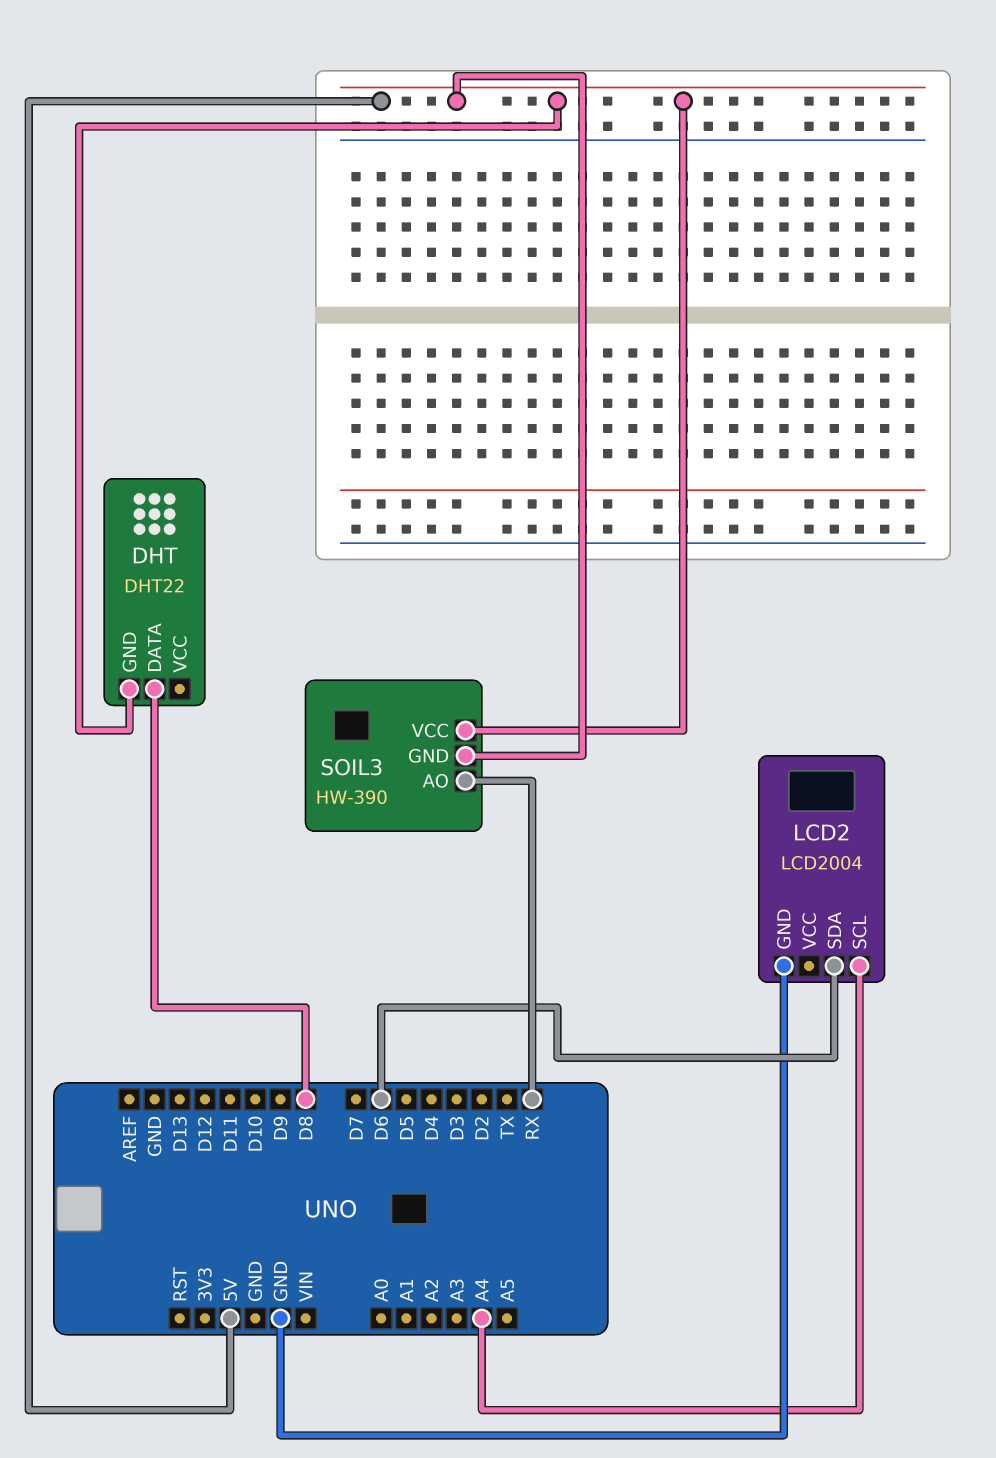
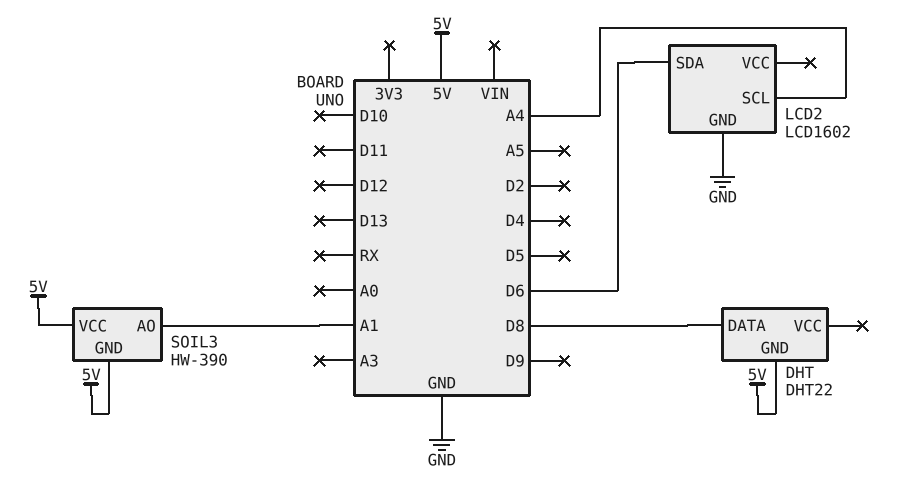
LCD2: LCD2004 -> LCD1602
SOIL3 pin AO: RX -> A1

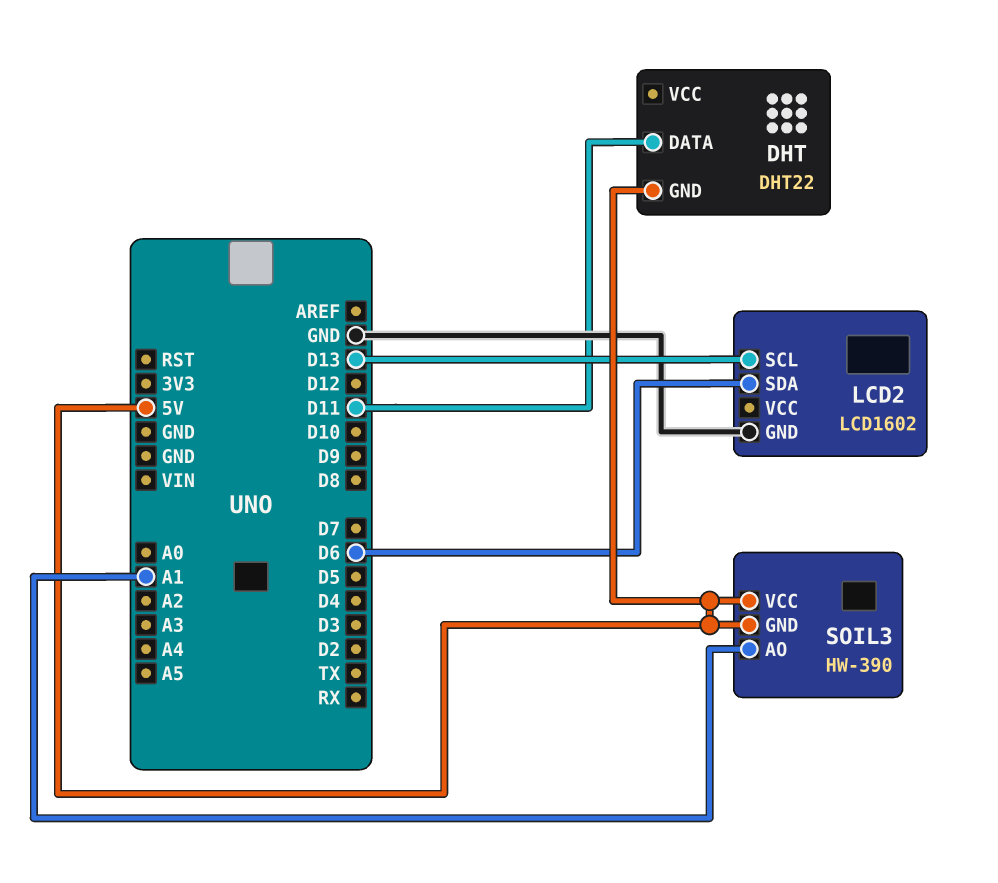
DHT pin DATA: D8 -> D11
LCD2 pin SCL: A4 -> D13

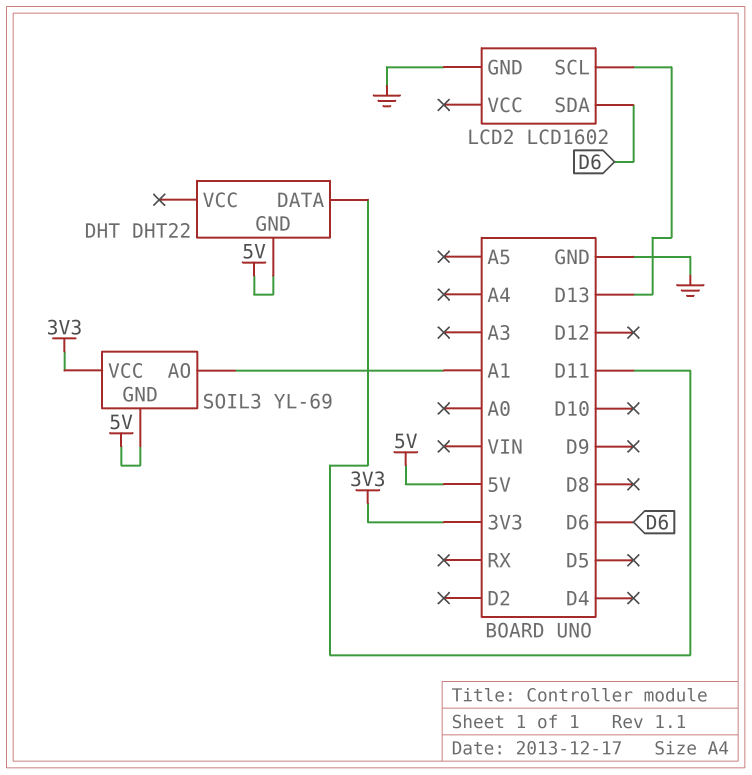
SOIL3: HW-390 -> YL-69
SOIL3 pin VCC: 5V -> 3V3

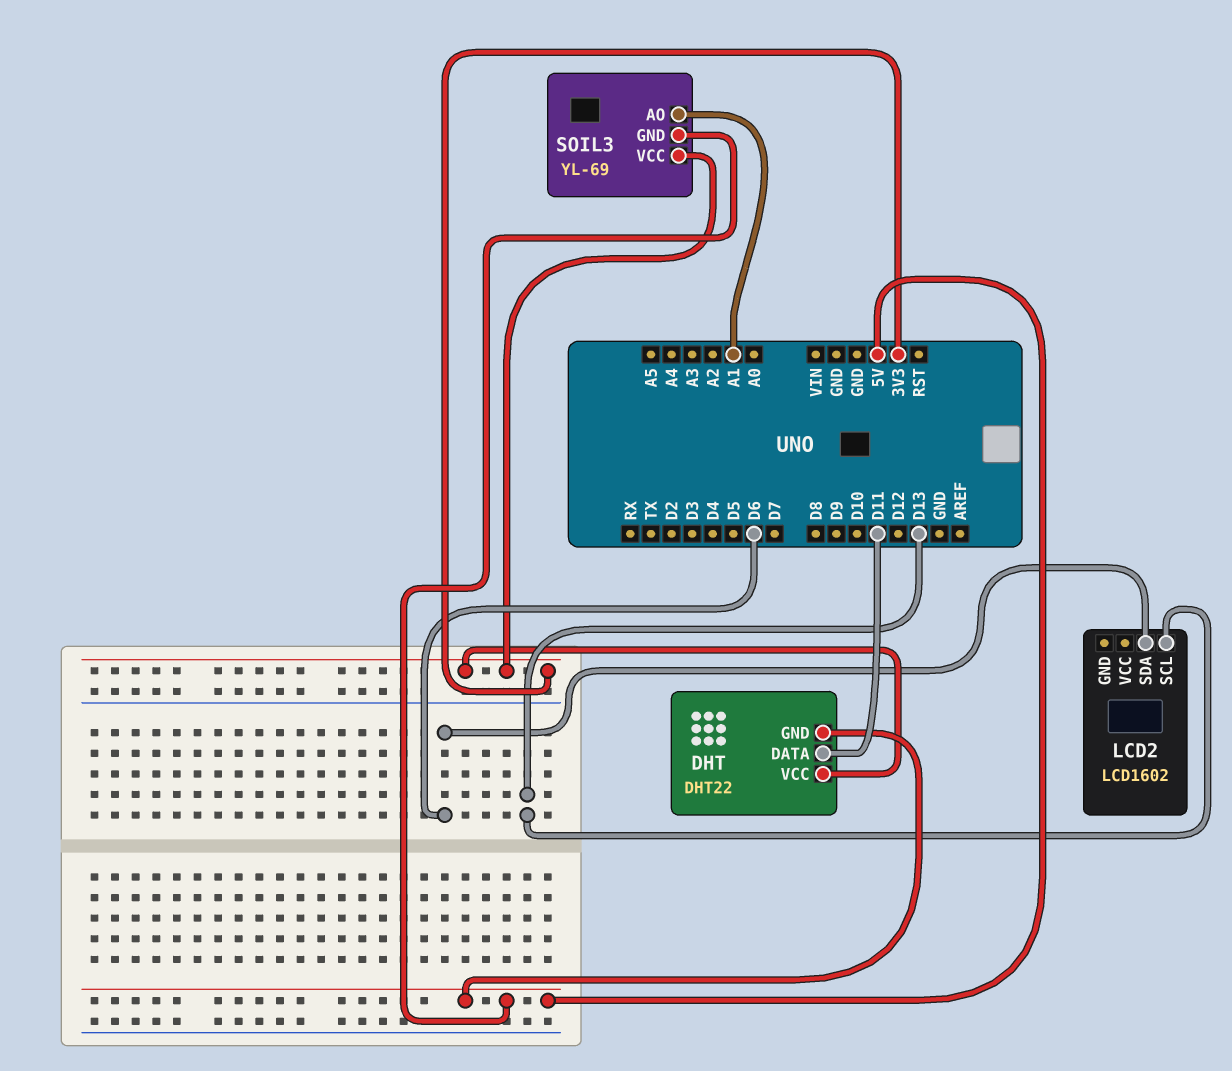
DHT pin VCC: none -> 3V3
LCD2 pin GND: GND -> none

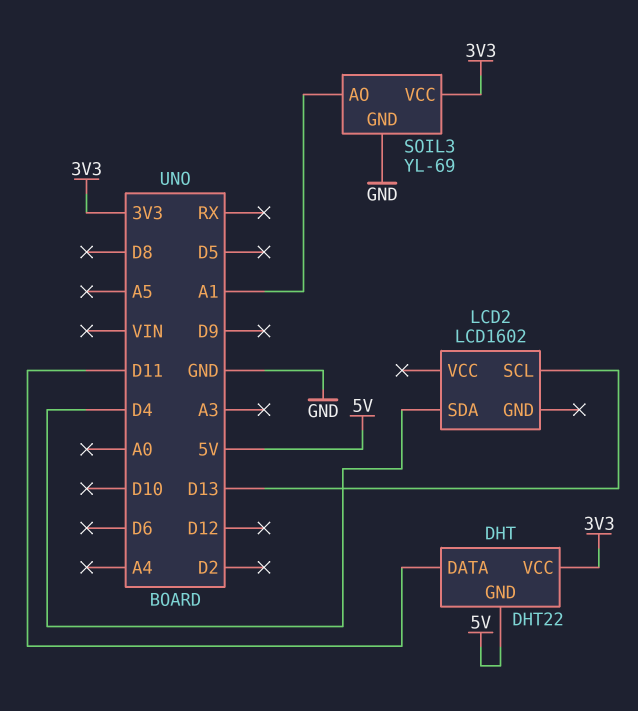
LCD2 pin SDA: D6 -> D4
SOIL3 pin GND: 5V -> GND

